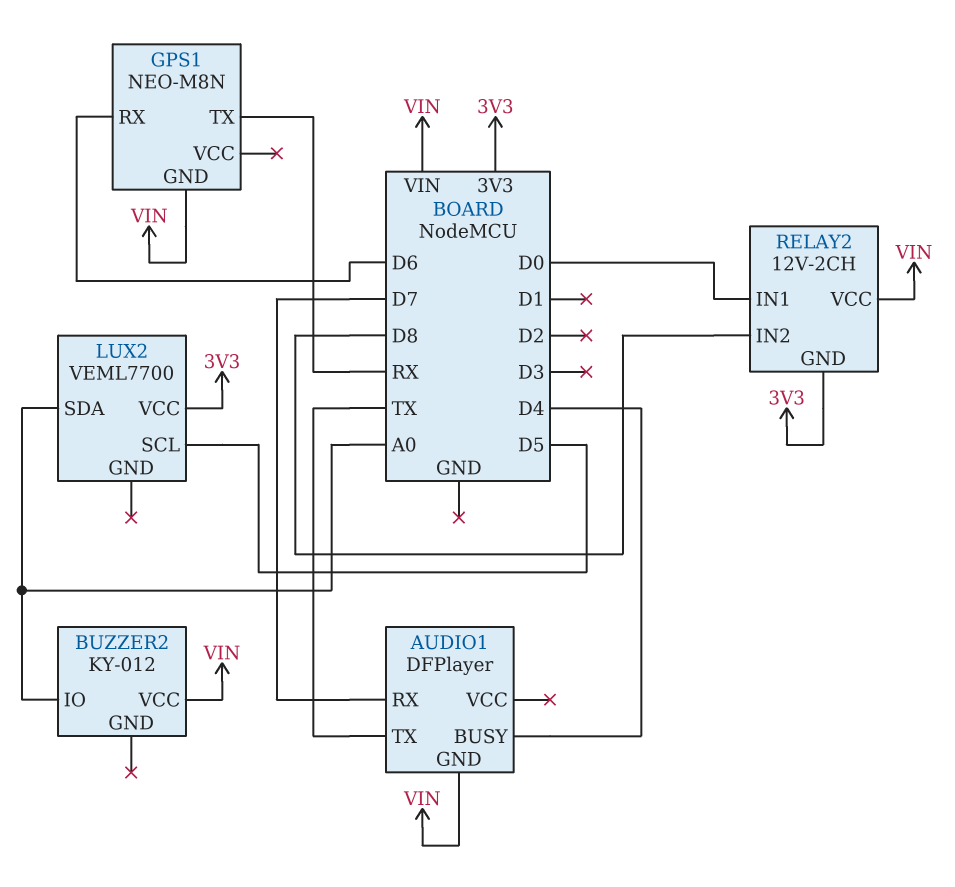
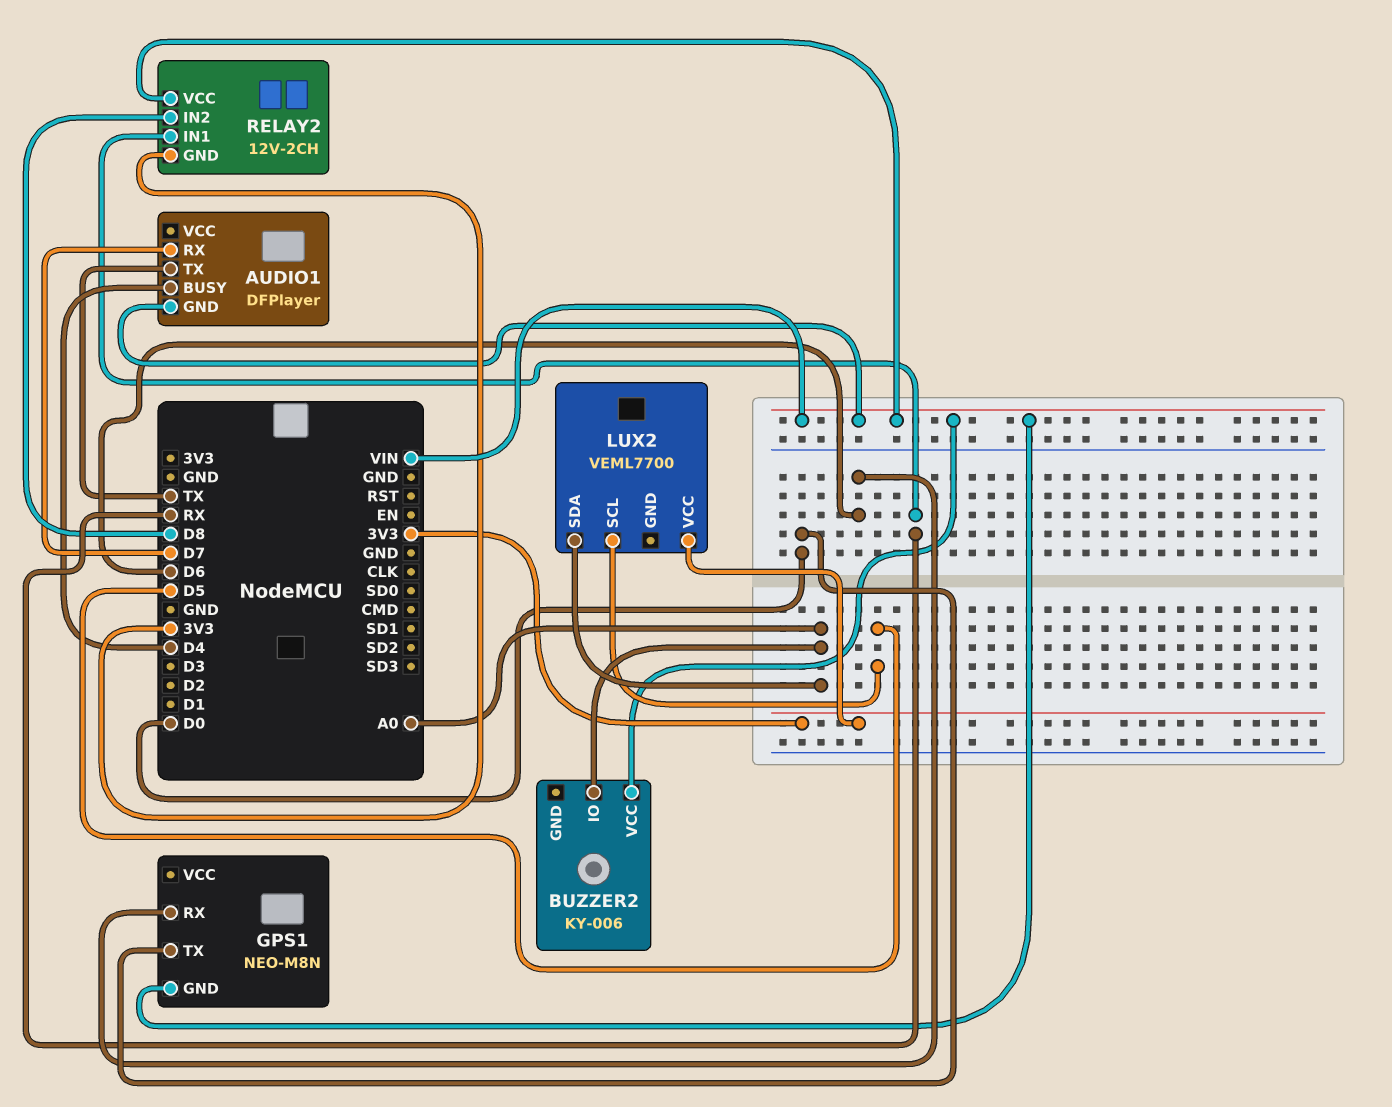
BUZZER2: KY-012 -> KY-006
GPS1 pin TX: RX -> D0
RELAY2 pin IN1: D0 -> RX

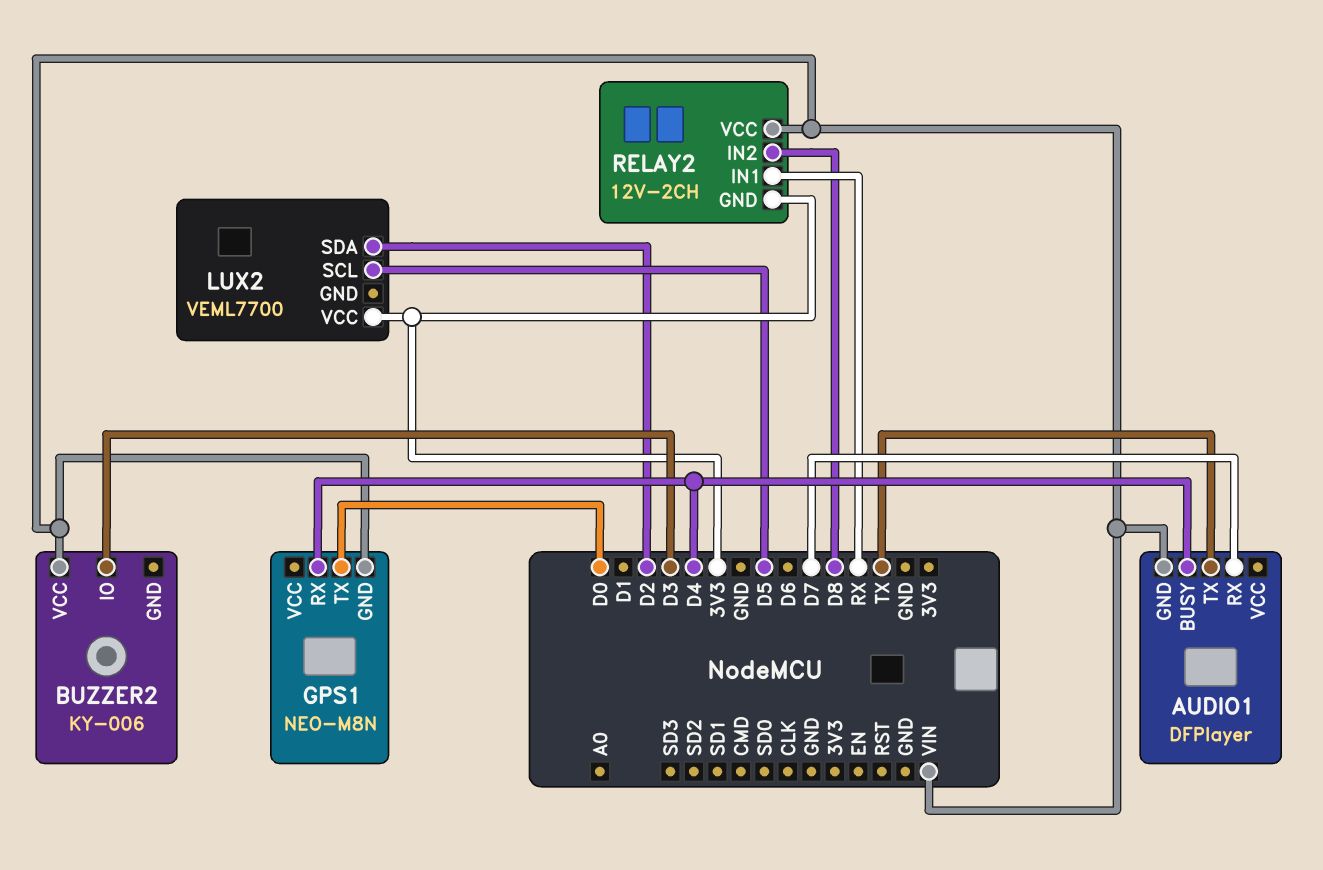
BUZZER2 pin IO: A0 -> D3
GPS1 pin RX: D6 -> D4
LUX2 pin SDA: A0 -> D2

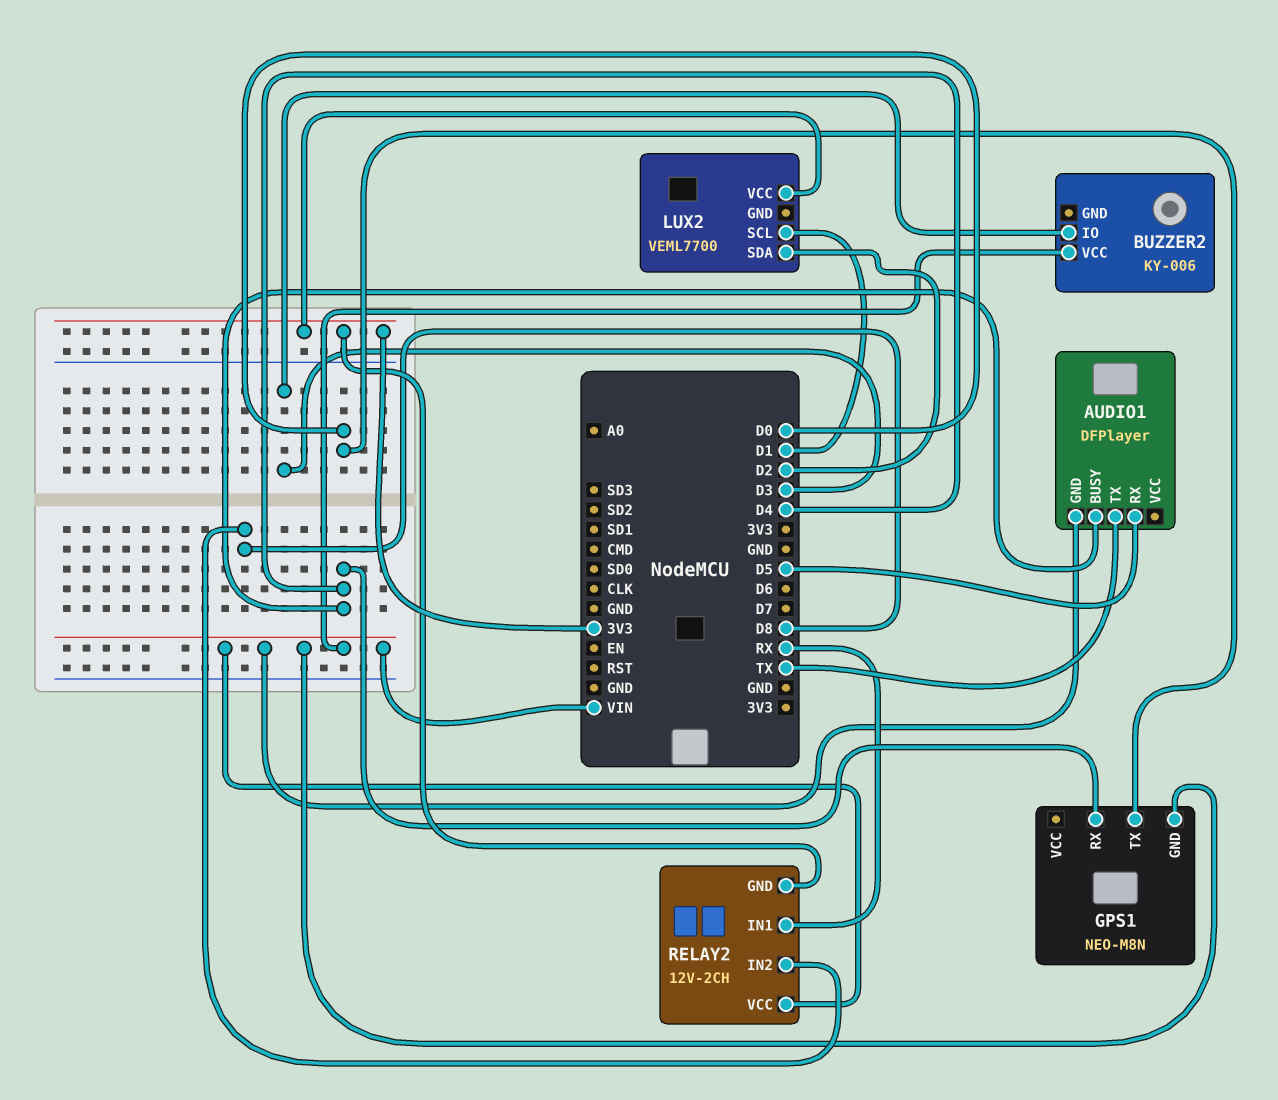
AUDIO1 pin RX: D7 -> D5
LUX2 pin SCL: D5 -> D1

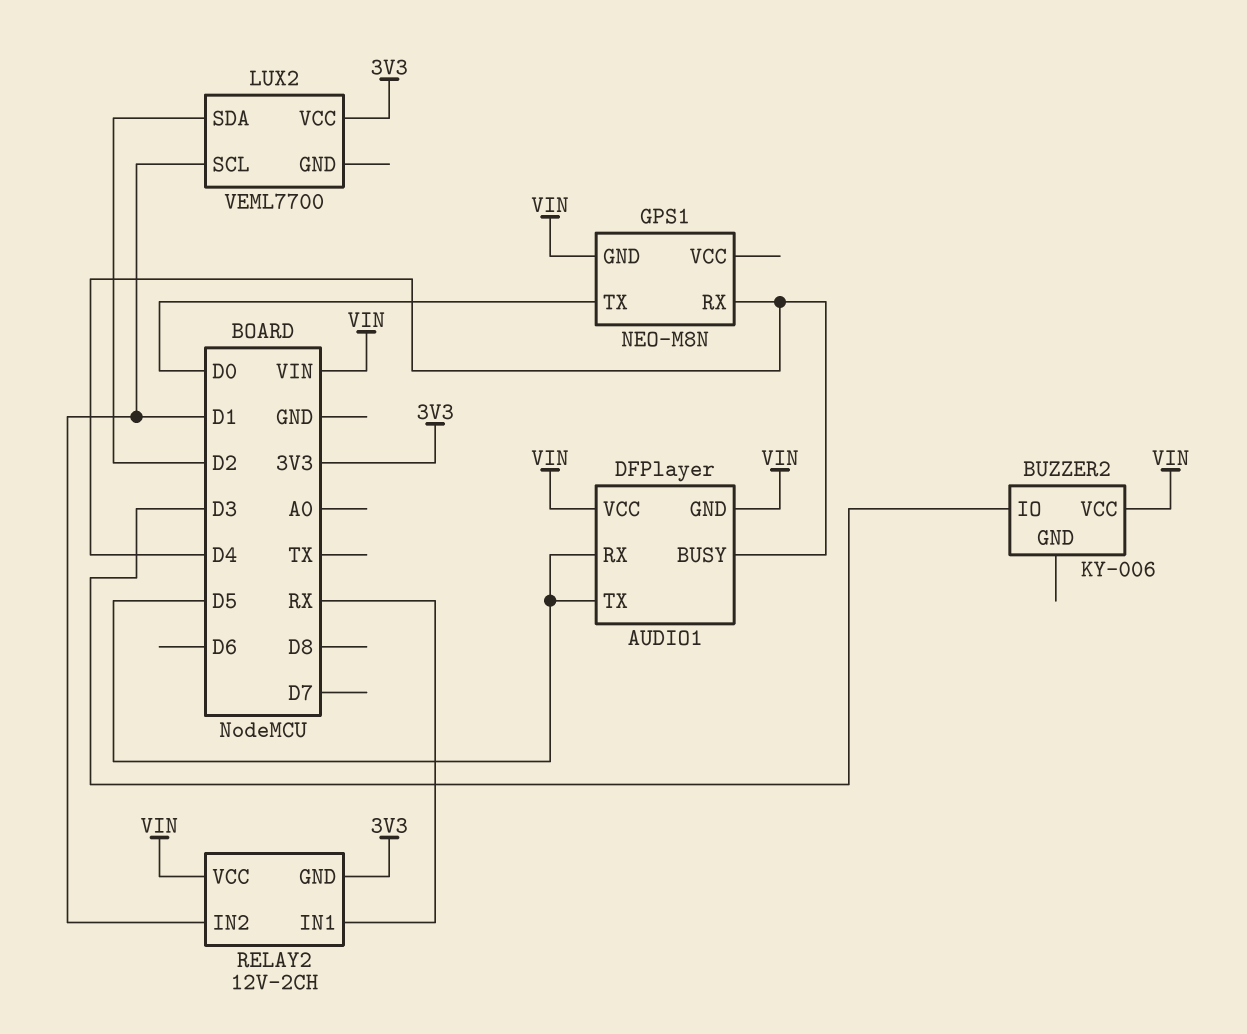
AUDIO1 pin TX: TX -> D5
AUDIO1 pin VCC: none -> VIN
RELAY2 pin IN2: D8 -> D1

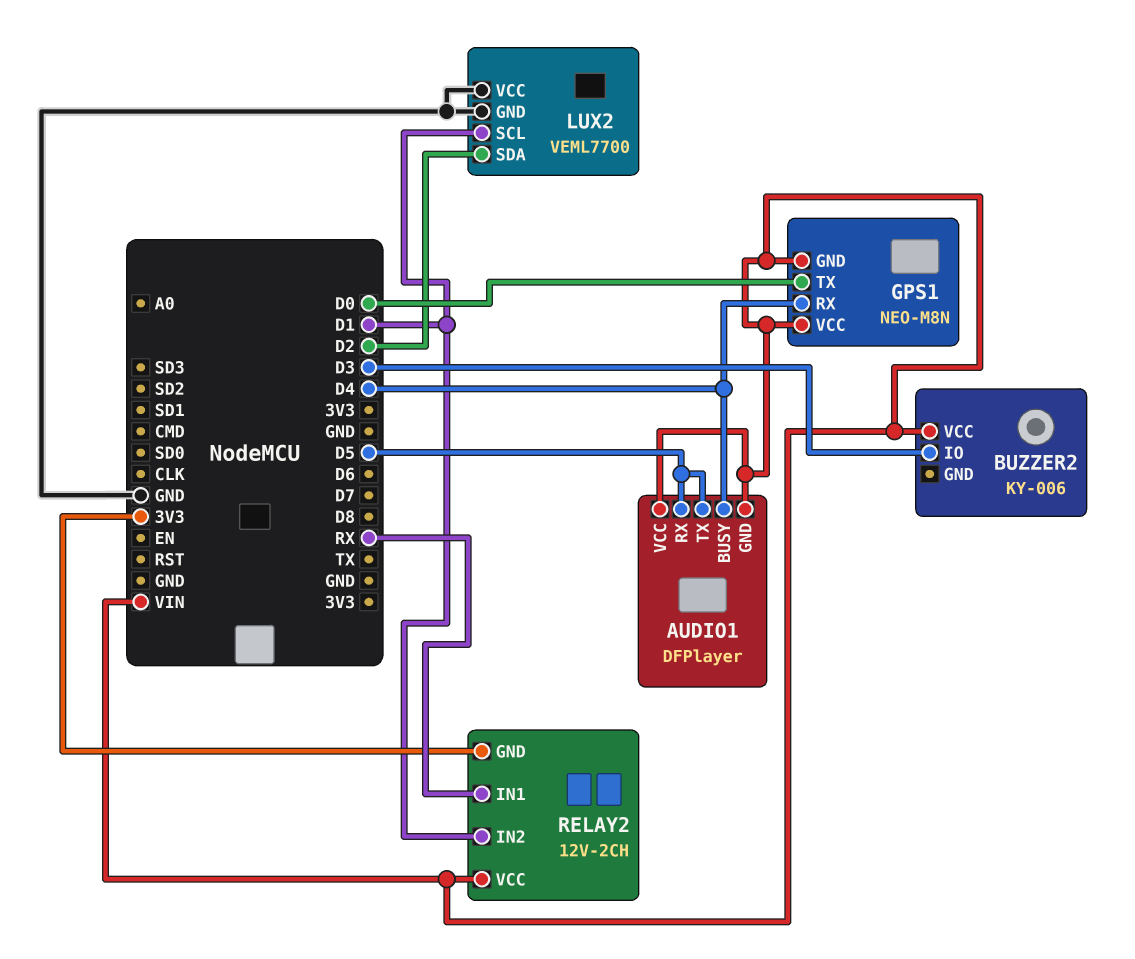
GPS1 pin VCC: none -> VIN
LUX2 pin GND: none -> GND
LUX2 pin VCC: 3V3 -> GND

